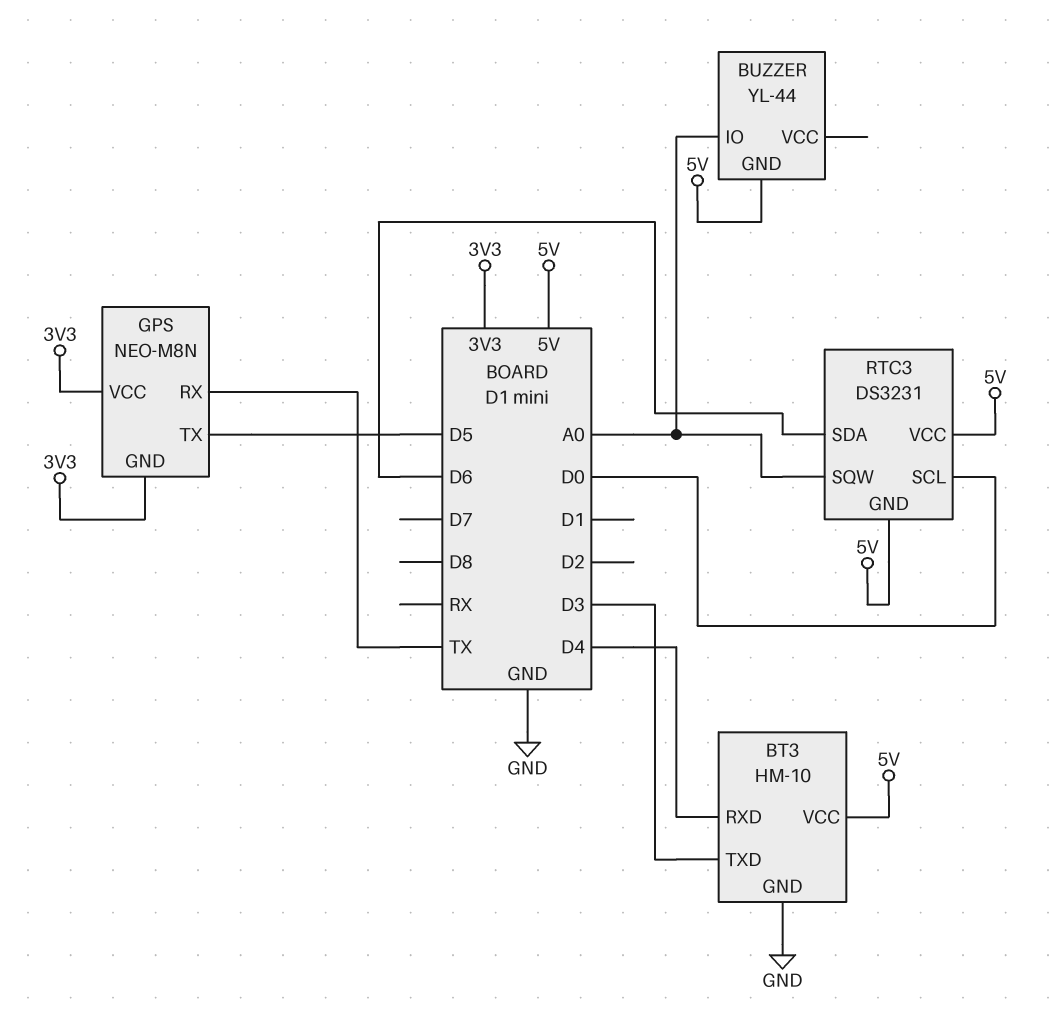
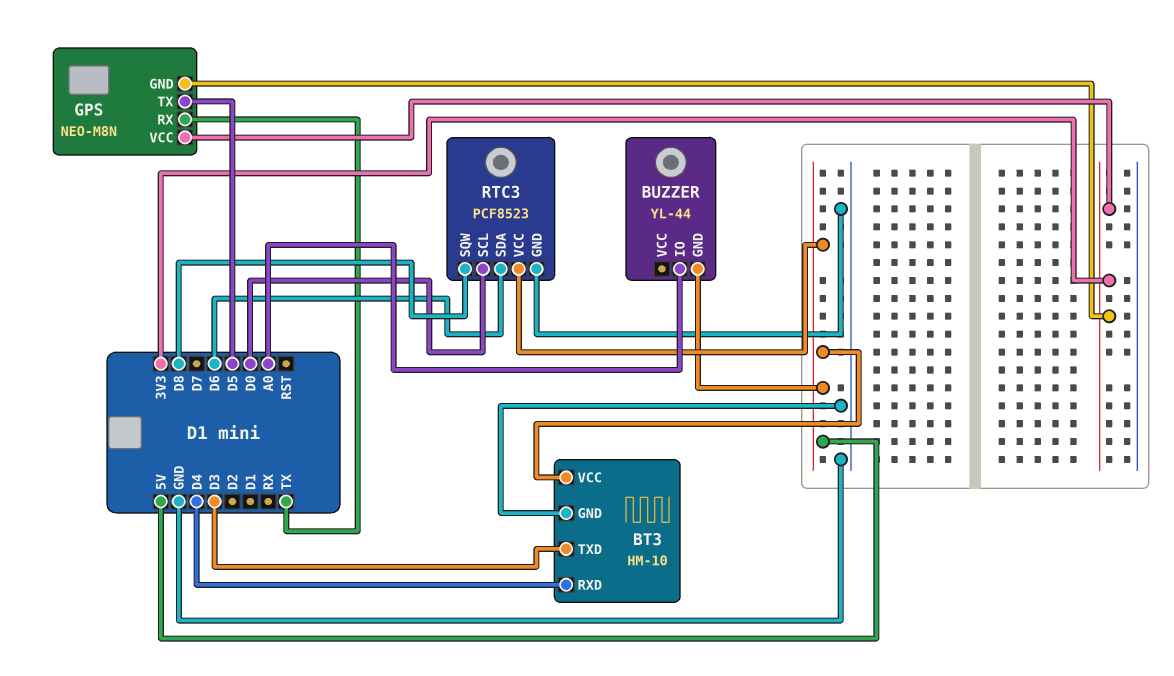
RTC3: DS3231 -> PCF8523
RTC3 pin GND: 5V -> GND
RTC3 pin SQW: A0 -> D8

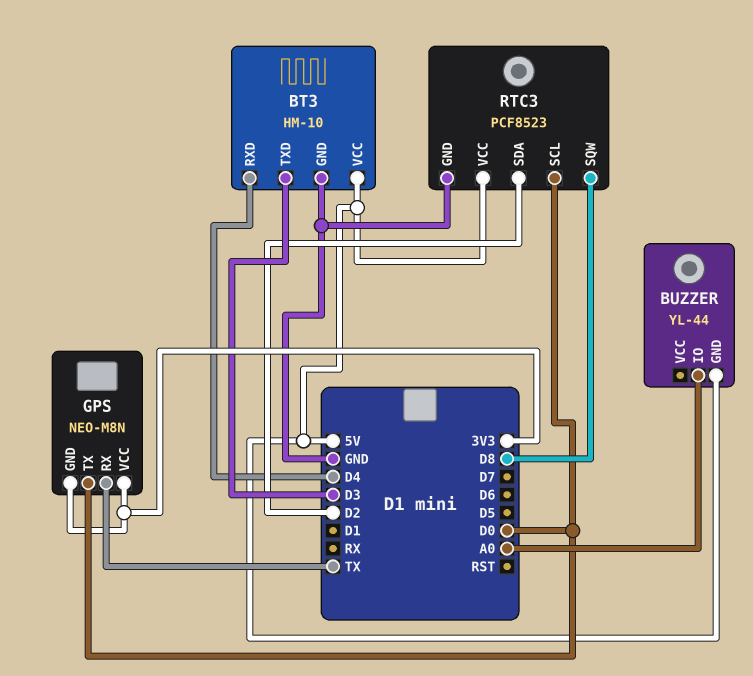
GPS pin TX: D5 -> D0
RTC3 pin SDA: D6 -> D2

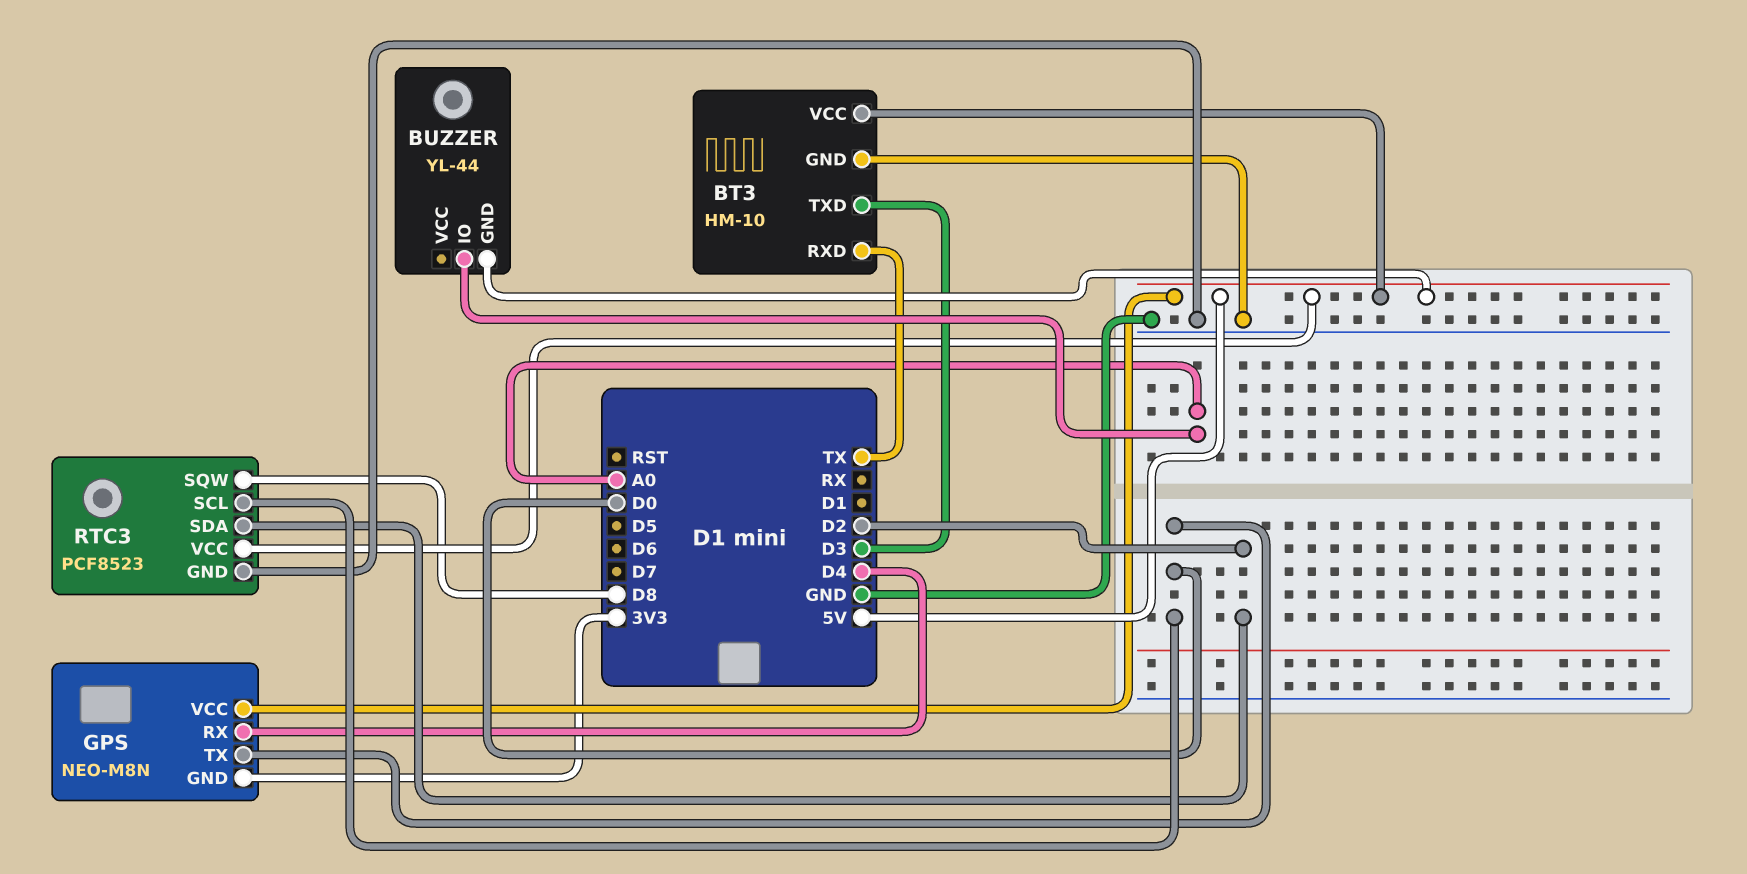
BT3 pin RXD: D4 -> TX
GPS pin RX: TX -> D4
GPS pin VCC: 3V3 -> 5V

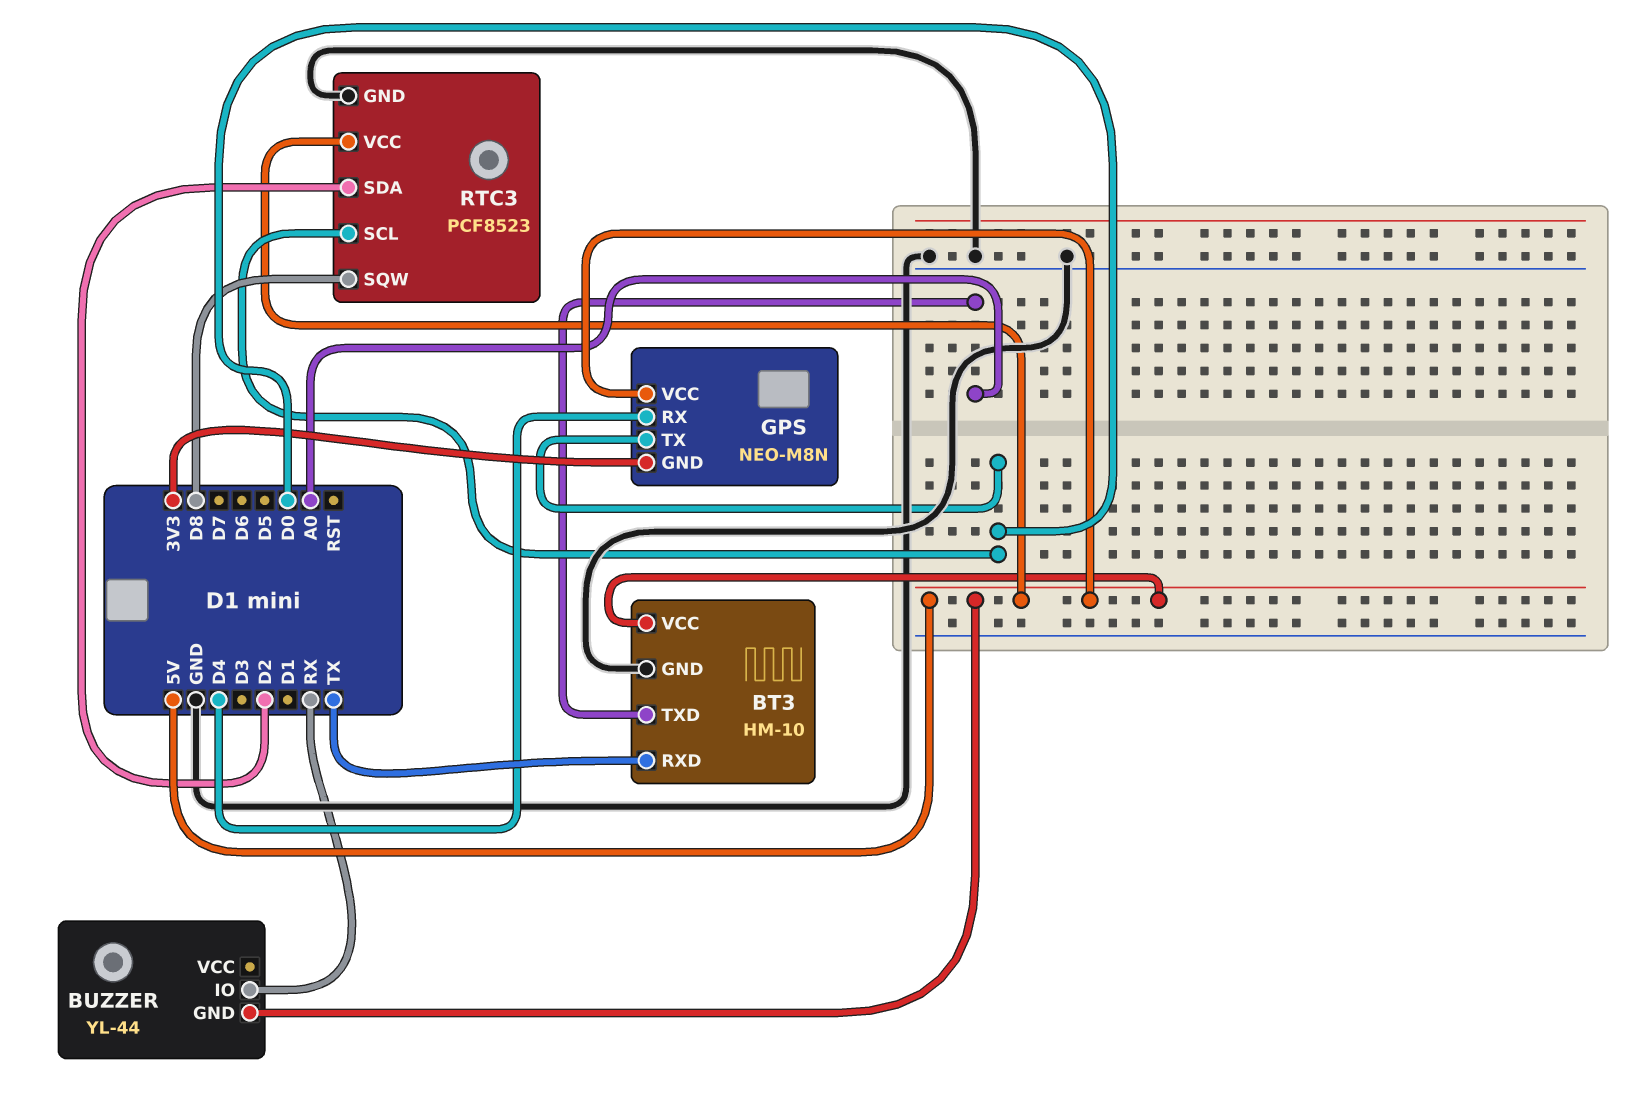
BT3 pin TXD: D3 -> A0
BUZZER pin IO: A0 -> RX

